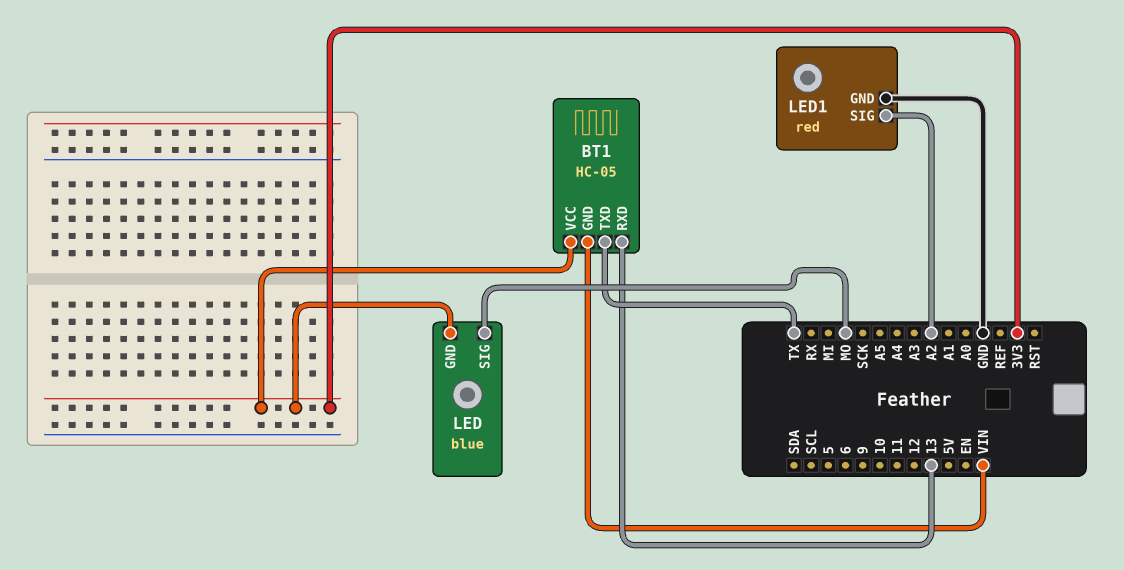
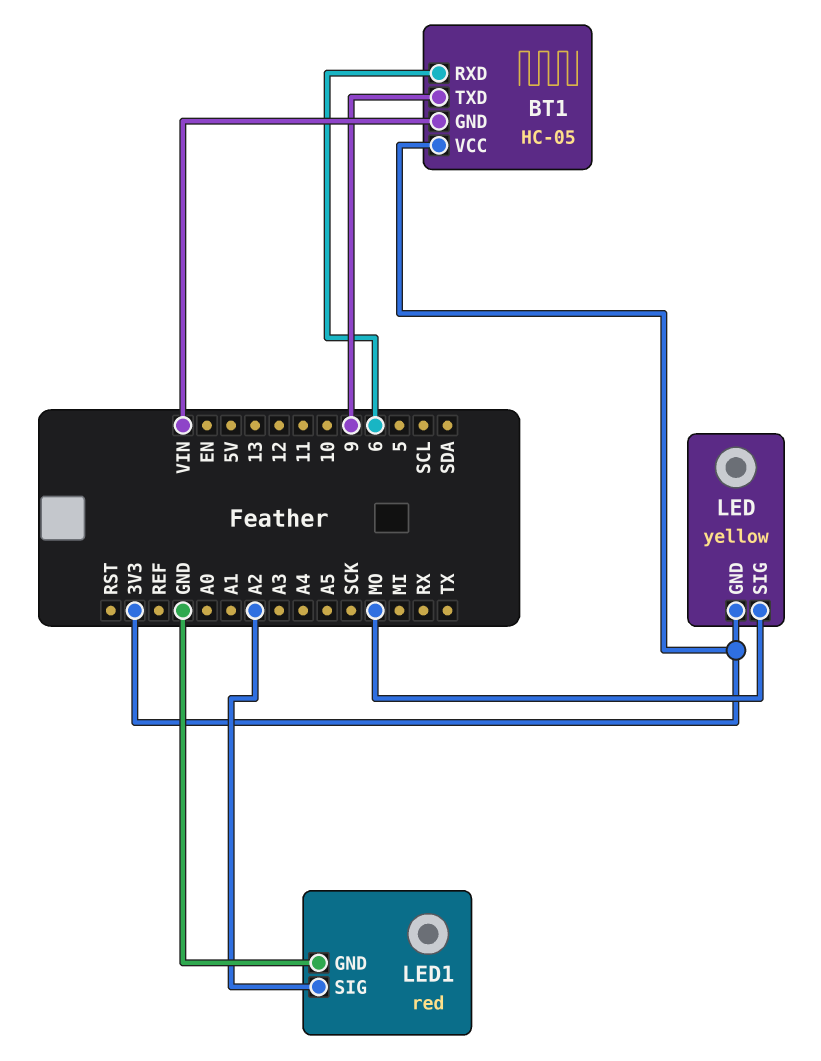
BT1 pin RXD: 13 -> 6
BT1 pin TXD: TX -> 9
LED: blue -> yellow

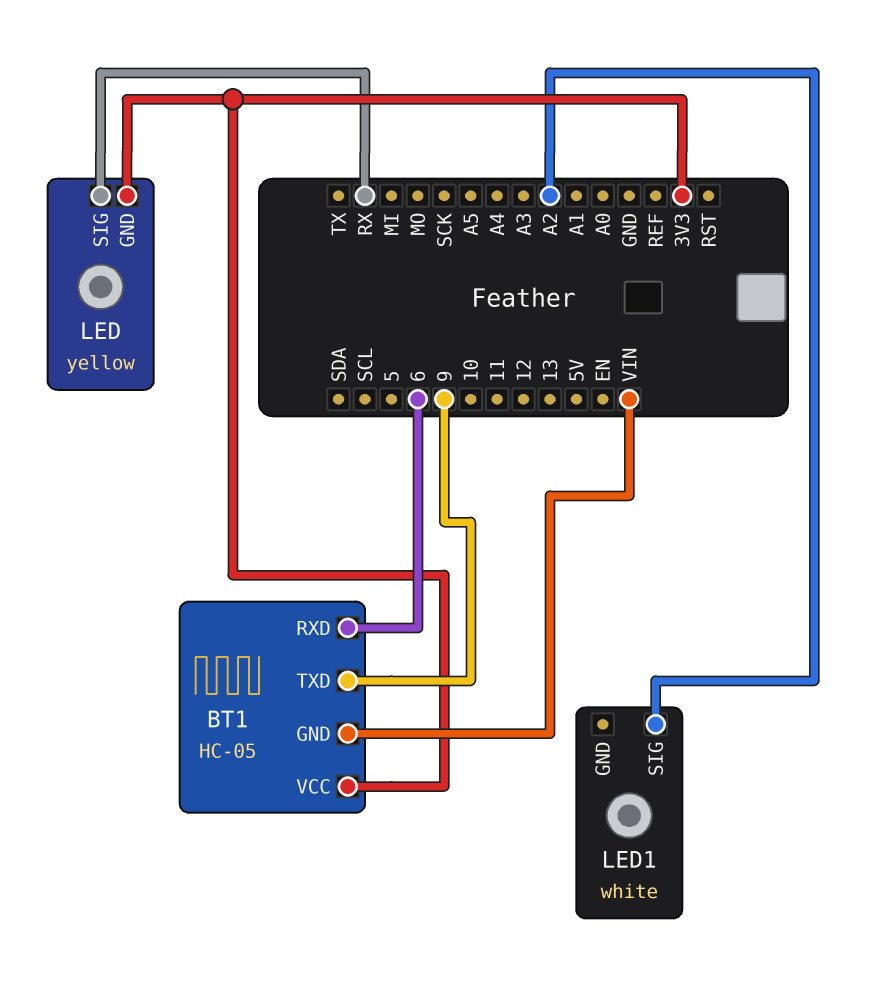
LED pin SIG: MO -> RX
LED1: red -> white
LED1 pin GND: GND -> none

